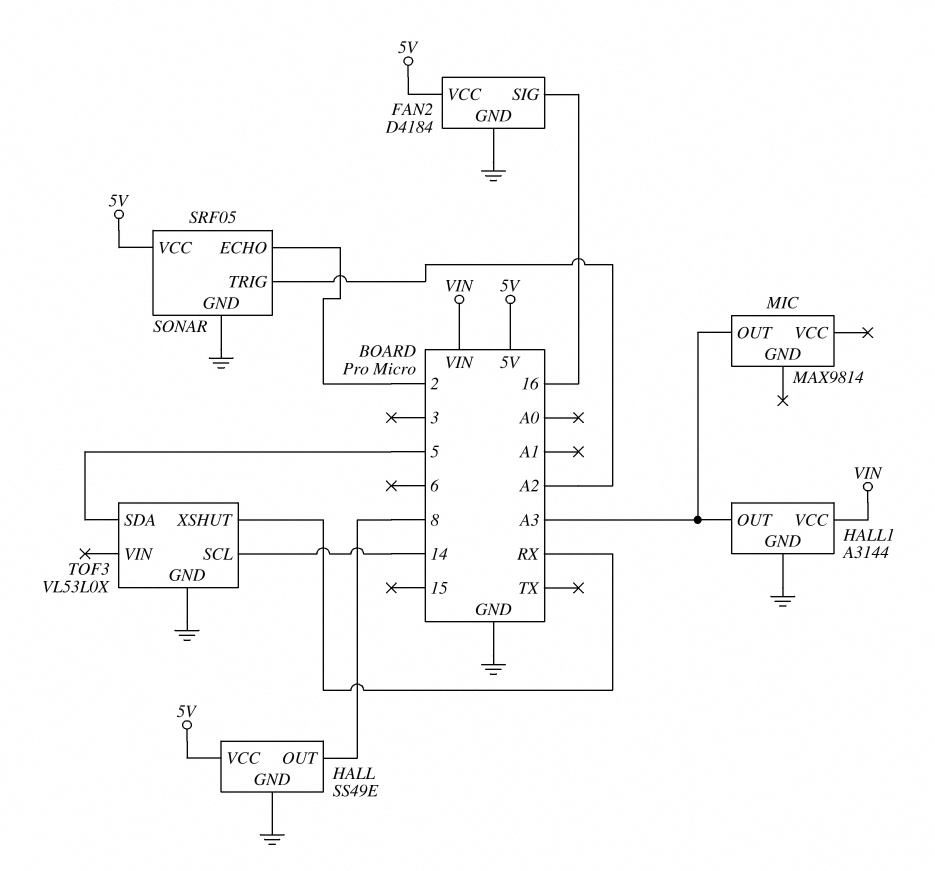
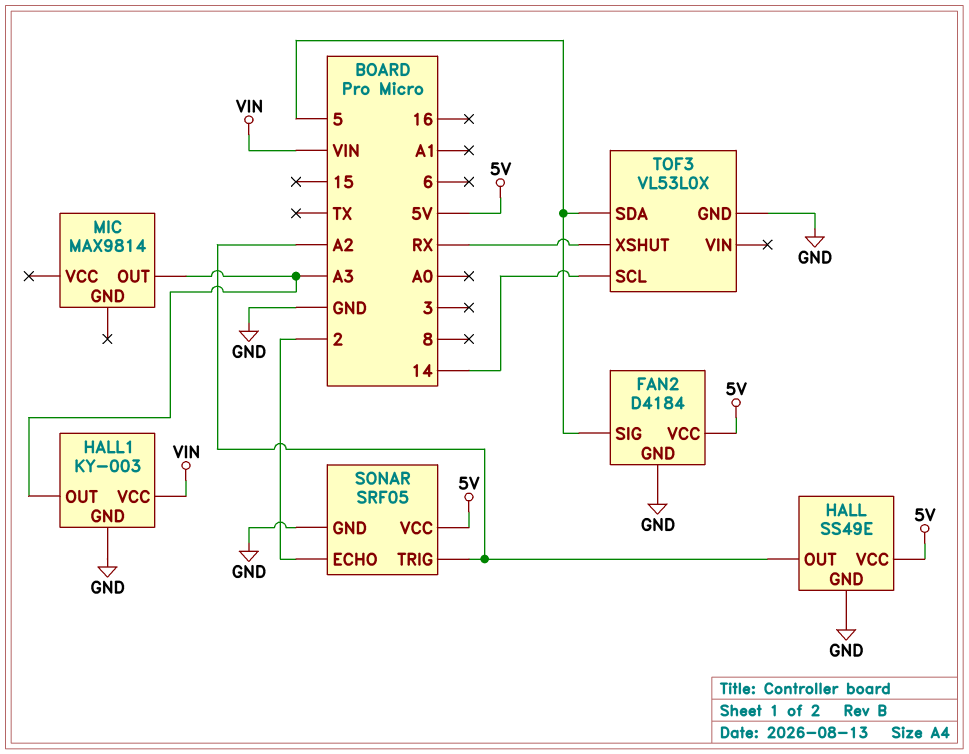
FAN2 pin SIG: 16 -> 5
HALL pin OUT: 8 -> A2
HALL1: A3144 -> KY-003

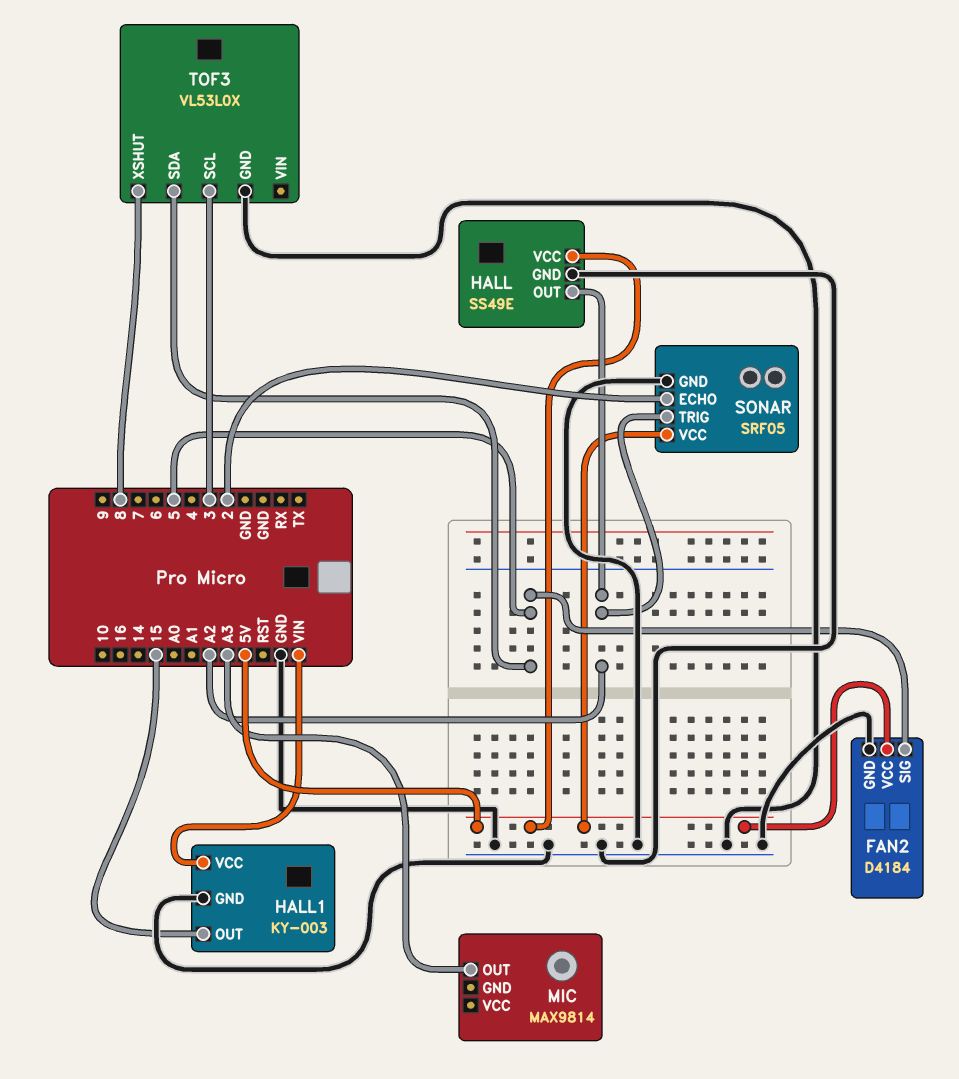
HALL1 pin OUT: A3 -> 15
TOF3 pin SCL: 14 -> 3
TOF3 pin XSHUT: RX -> 8

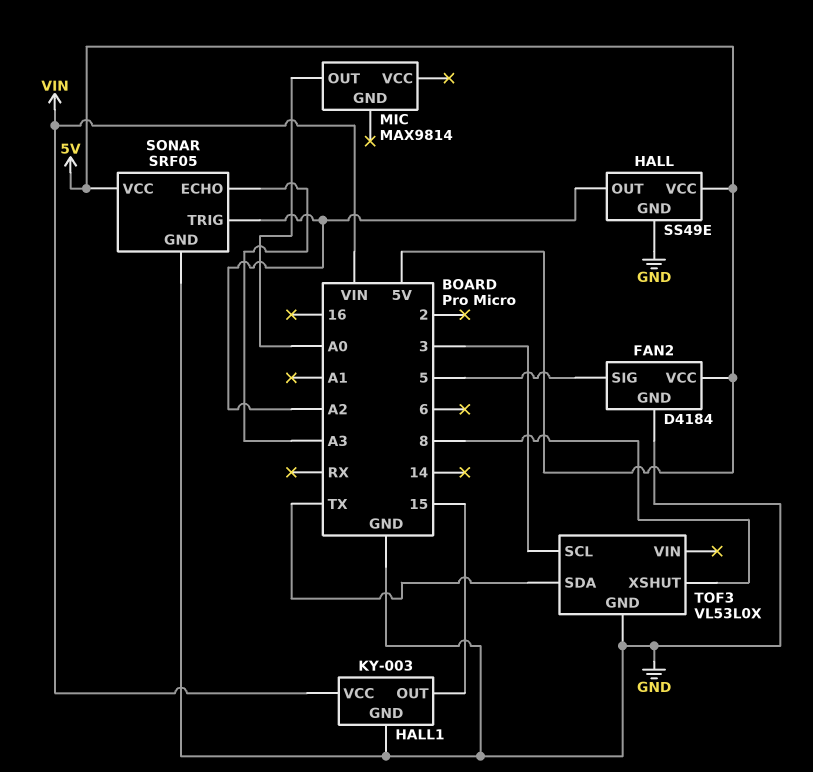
MIC pin OUT: A3 -> A0
SONAR pin ECHO: 2 -> A3
TOF3 pin SDA: 5 -> TX

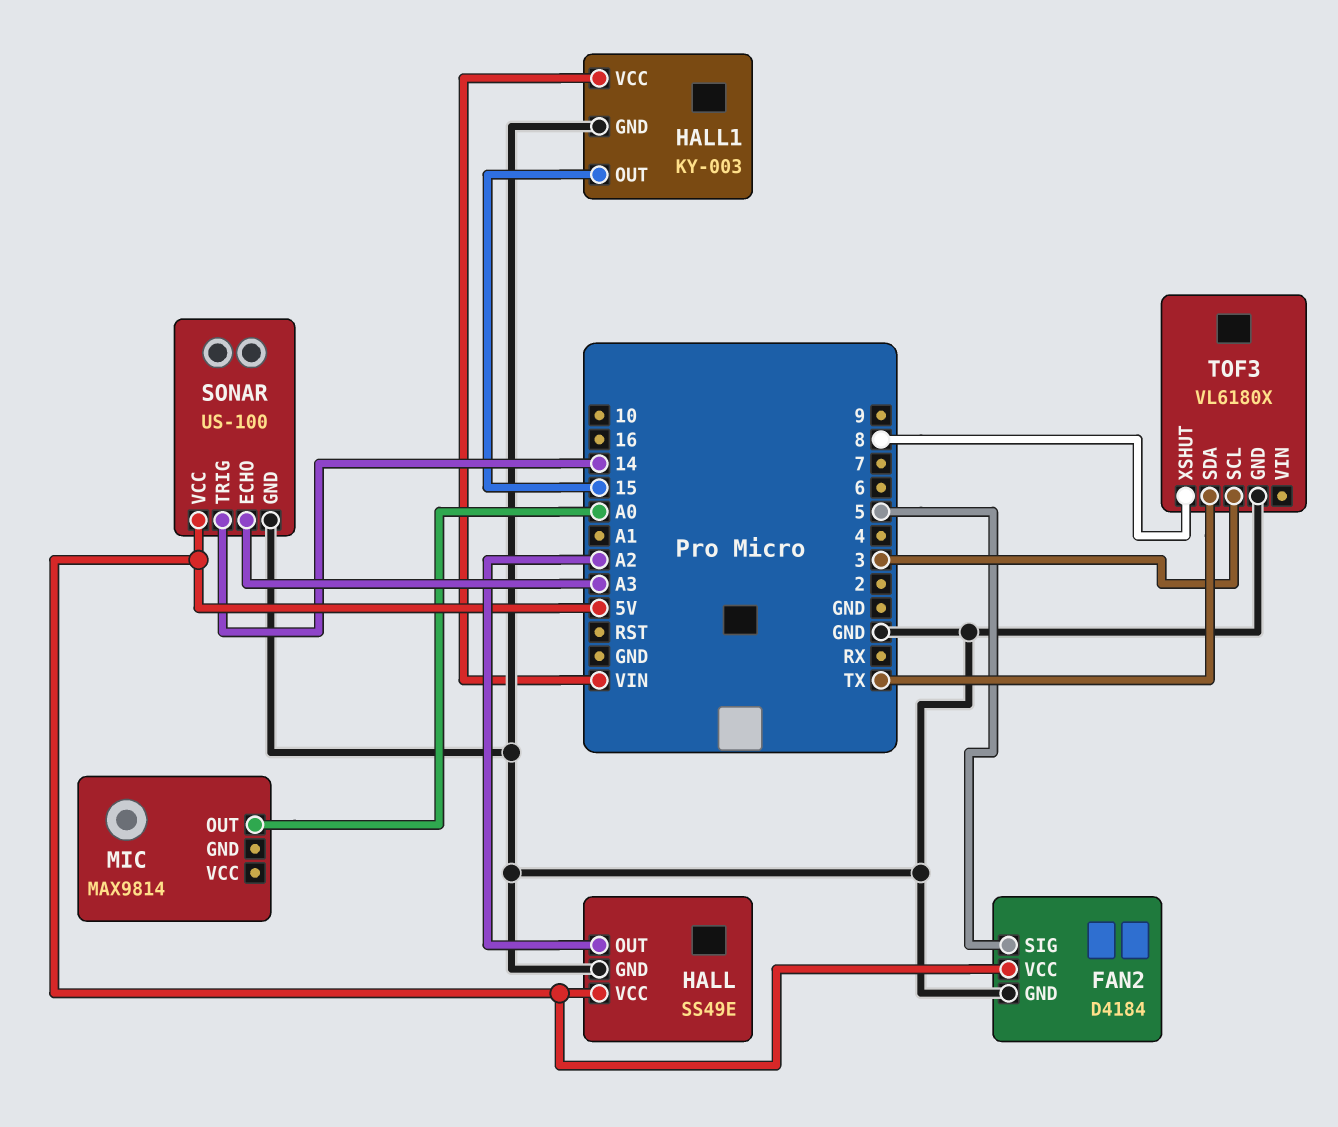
SONAR: SRF05 -> US-100
SONAR pin TRIG: A2 -> 14
TOF3: VL53L0X -> VL6180X

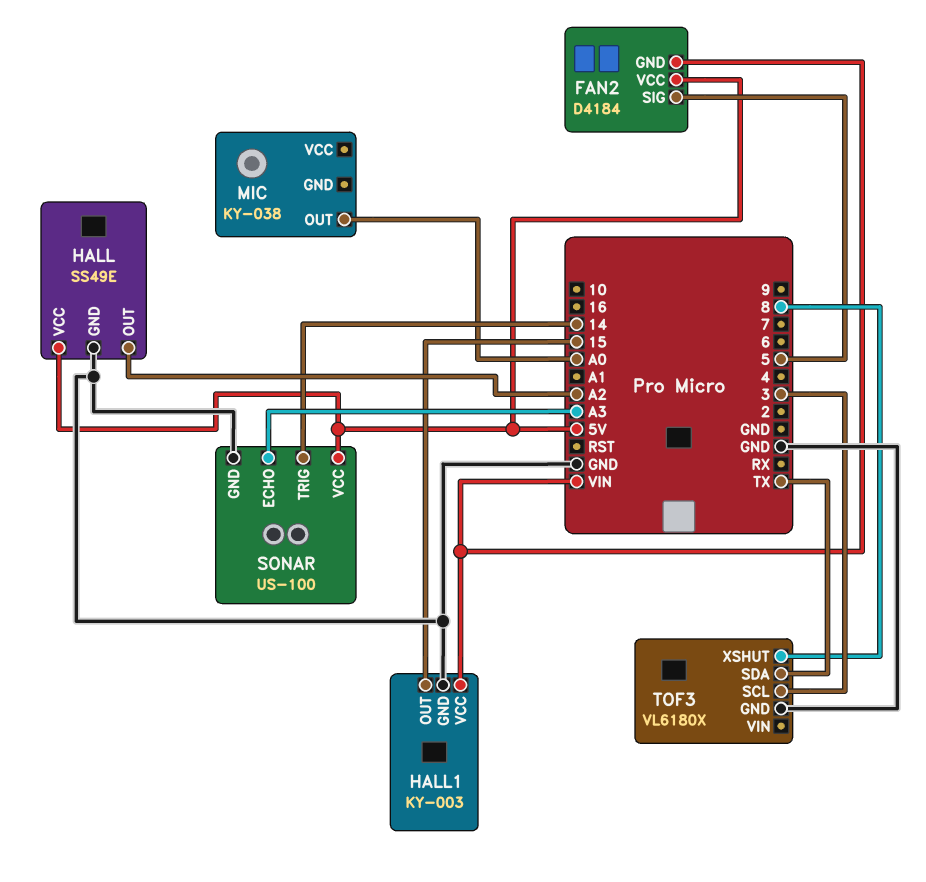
FAN2 pin GND: GND -> VIN
MIC: MAX9814 -> KY-038

